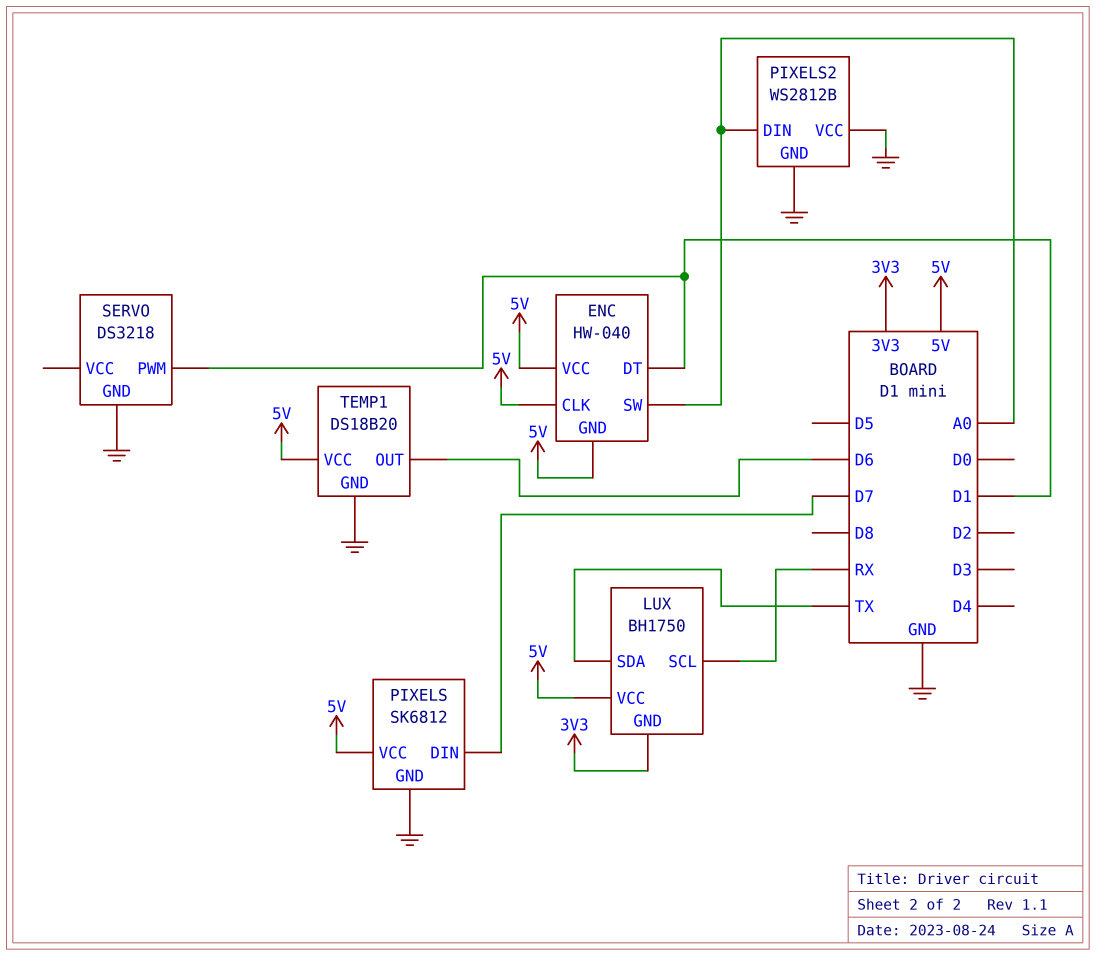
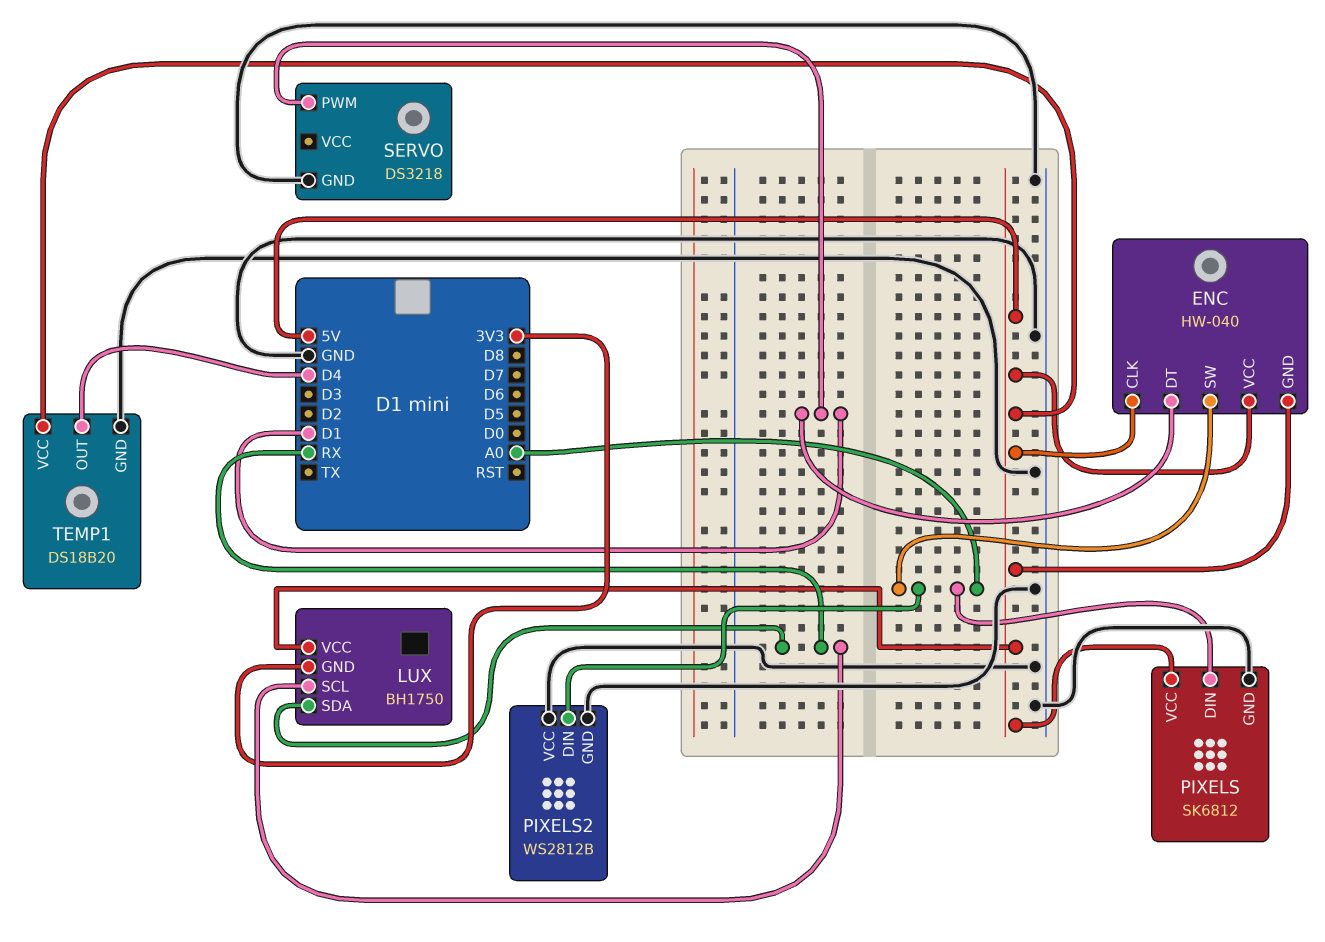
LUX pin SDA: TX -> RX
PIXELS pin DIN: D7 -> A0
TEMP1 pin OUT: D6 -> D4

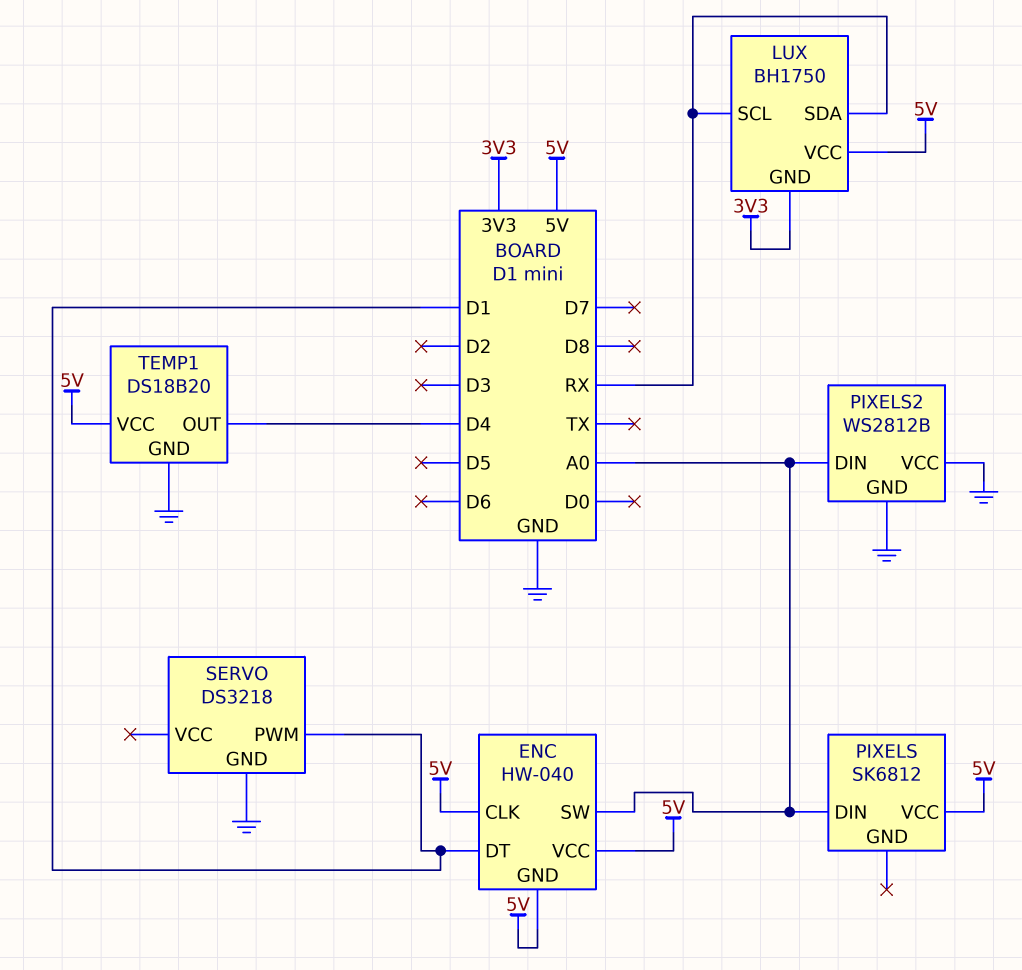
PIXELS pin GND: GND -> none

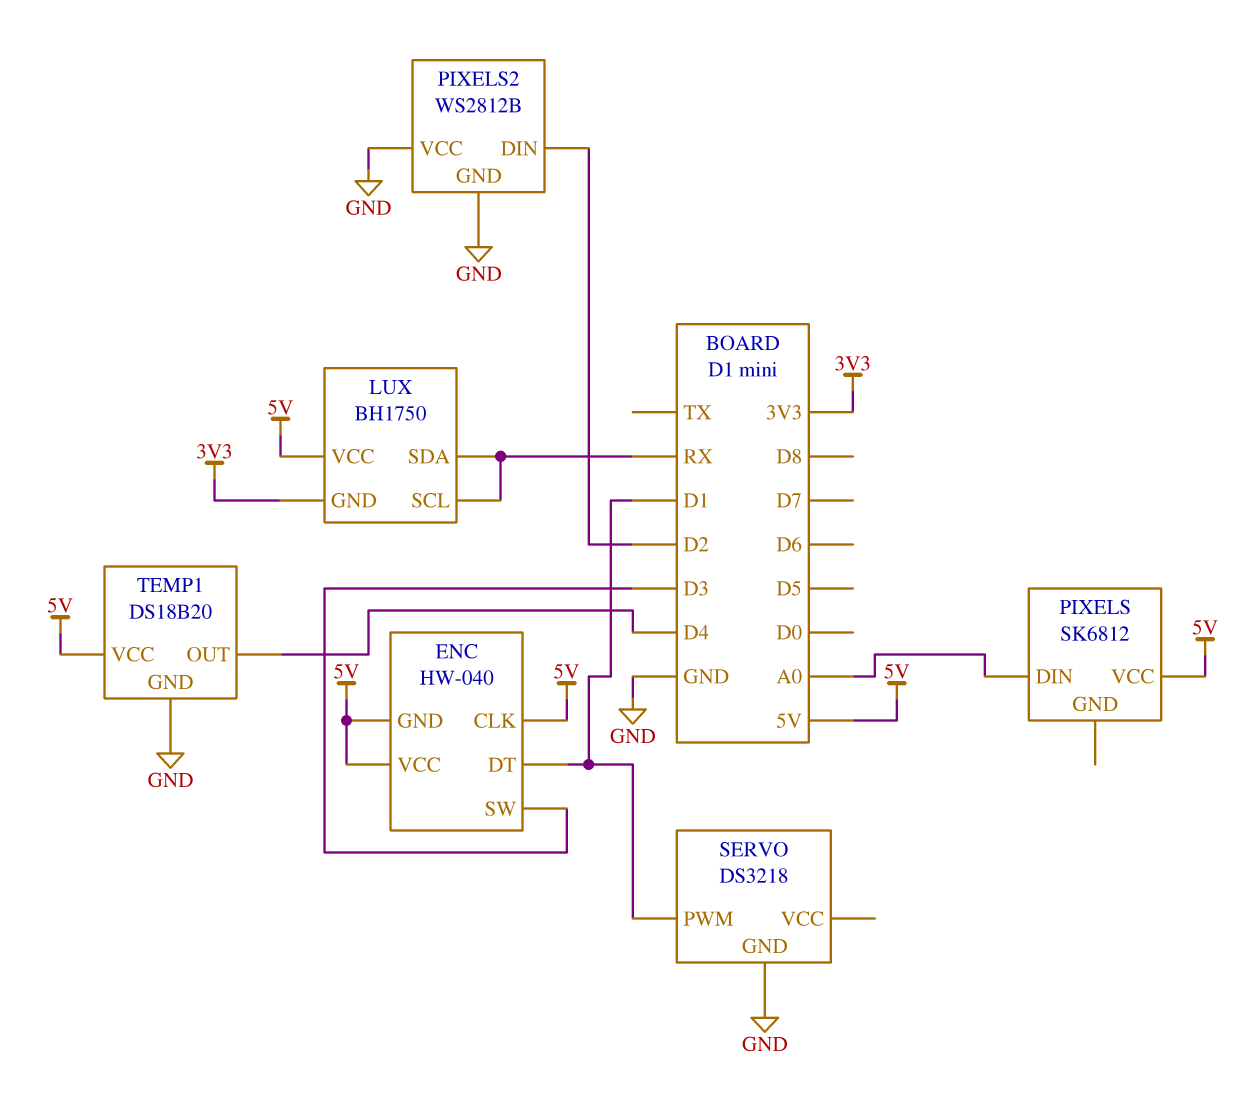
ENC pin SW: A0 -> D3
PIXELS2 pin DIN: A0 -> D2

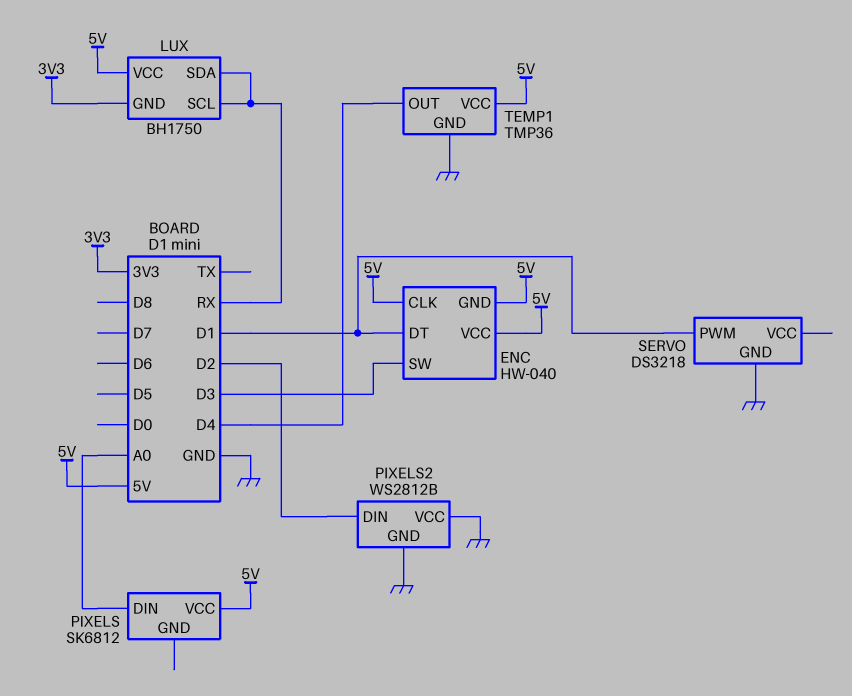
TEMP1: DS18B20 -> TMP36

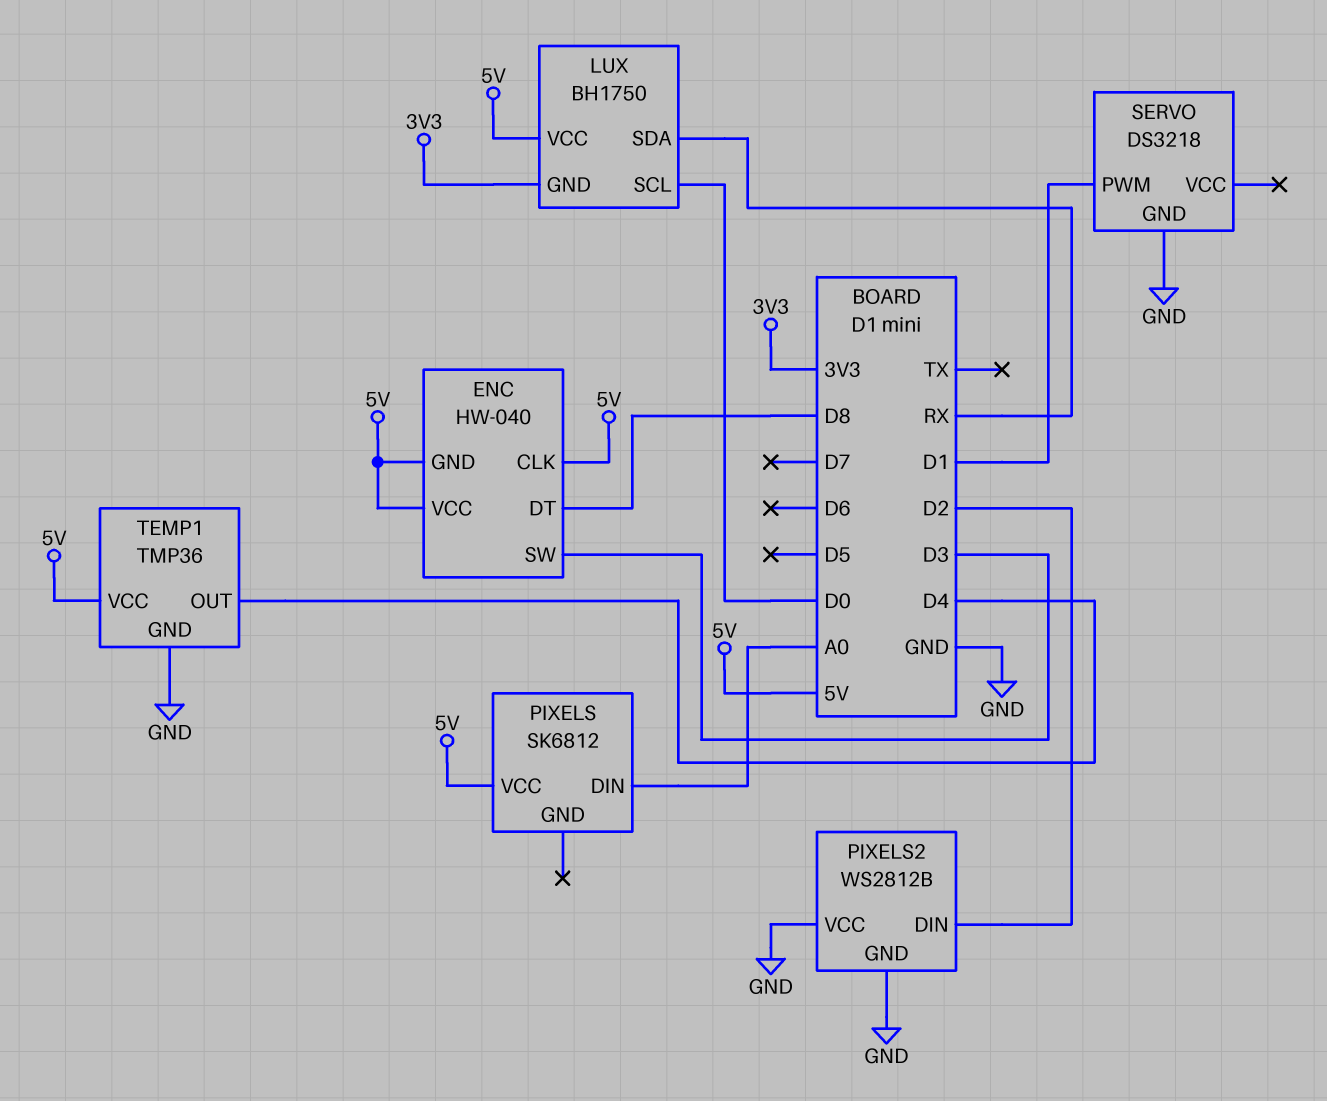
ENC pin DT: D1 -> D8
LUX pin SCL: RX -> D0

